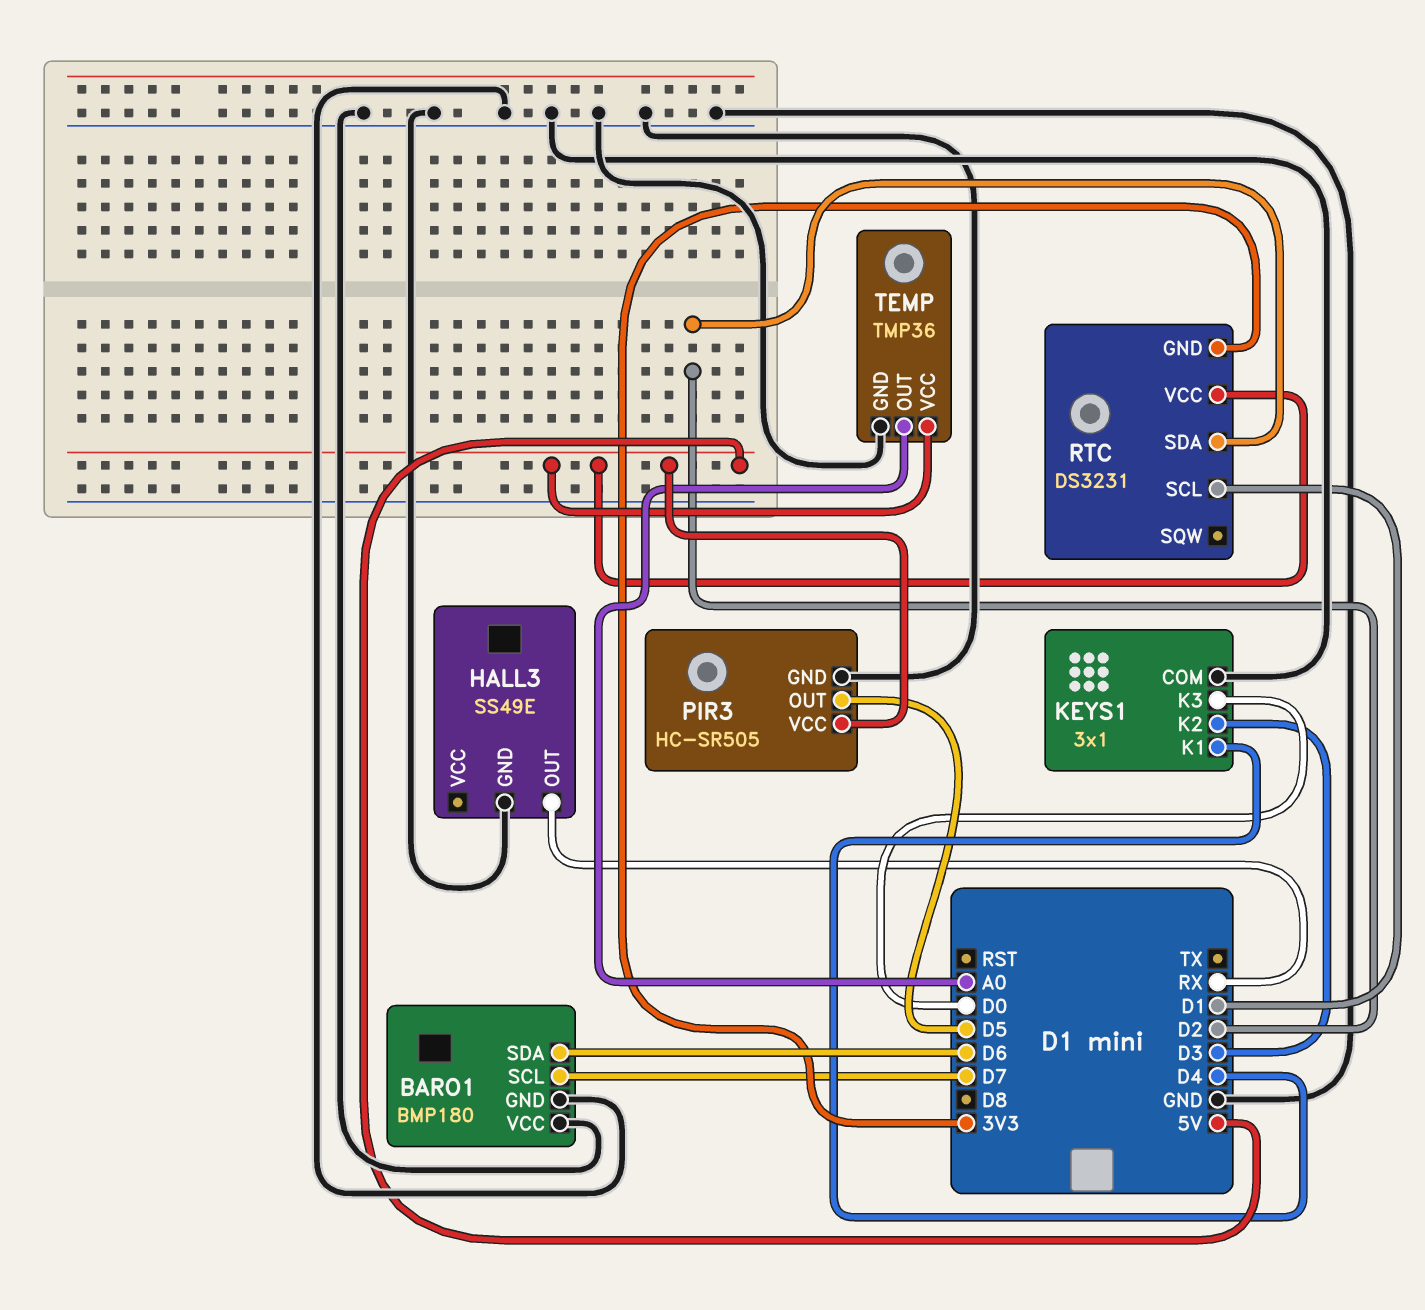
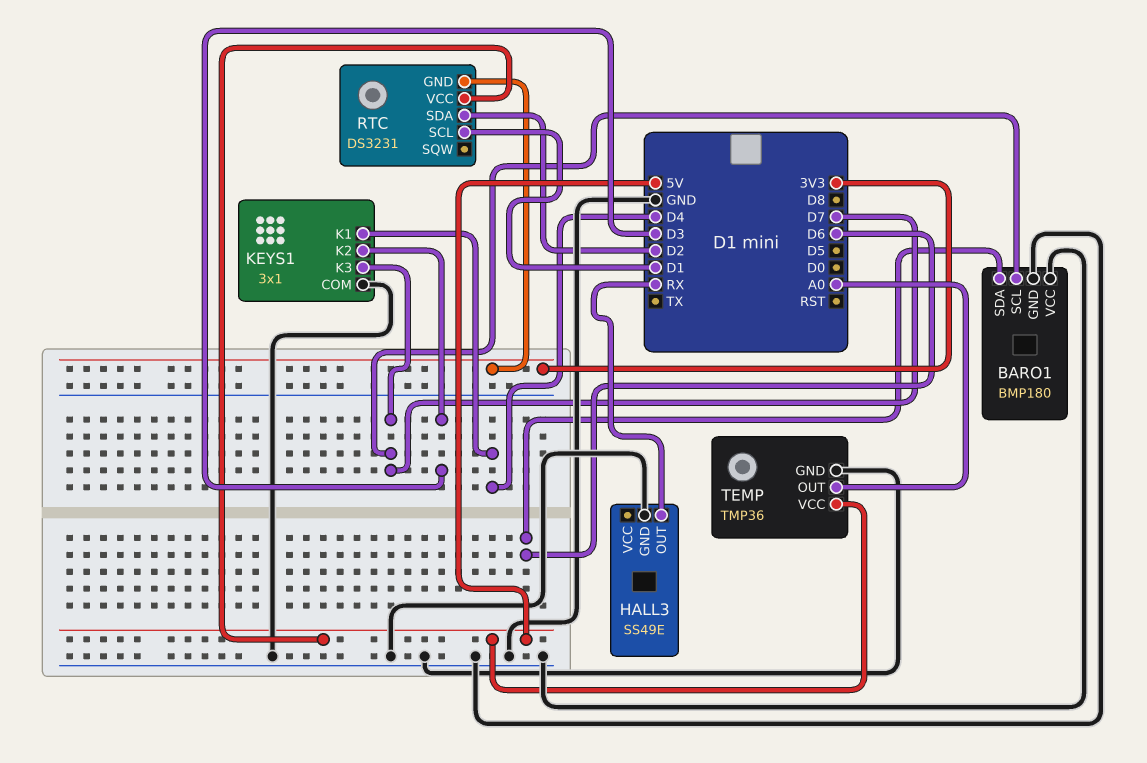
KEYS1 pin K3: D0 -> D7
PIR3: HC-SR505 -> none
PIR3 pin GND: GND -> none
PIR3 pin OUT: D5 -> none
PIR3 pin VCC: 5V -> none

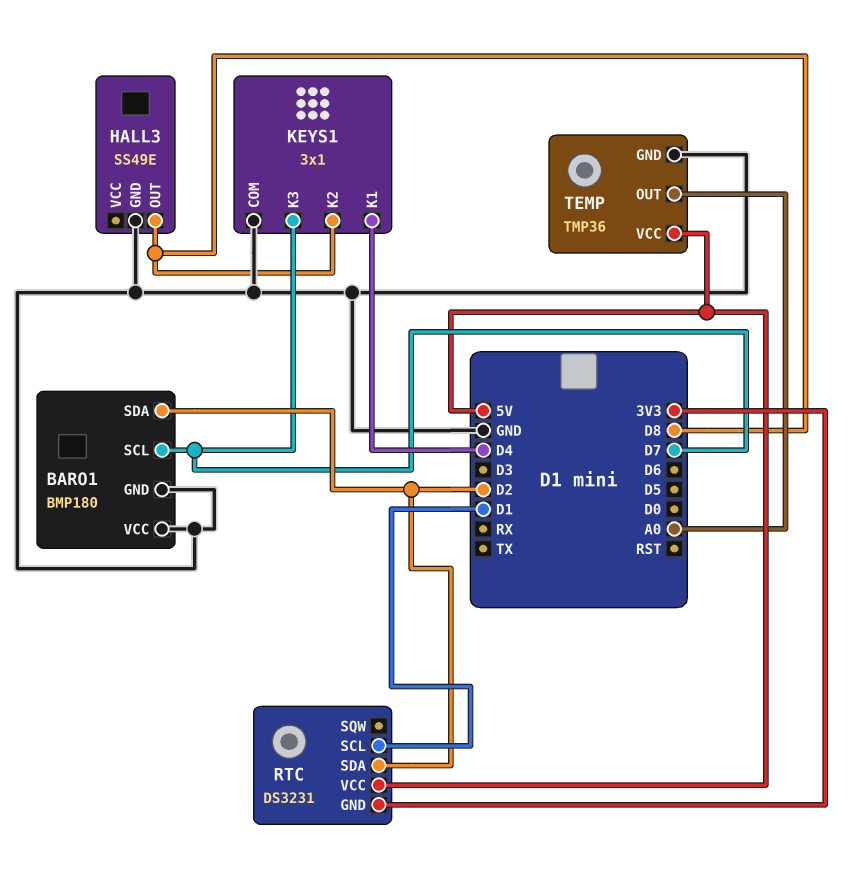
BARO1 pin SDA: D6 -> D2
HALL3 pin OUT: RX -> D8
KEYS1 pin K2: D3 -> D8

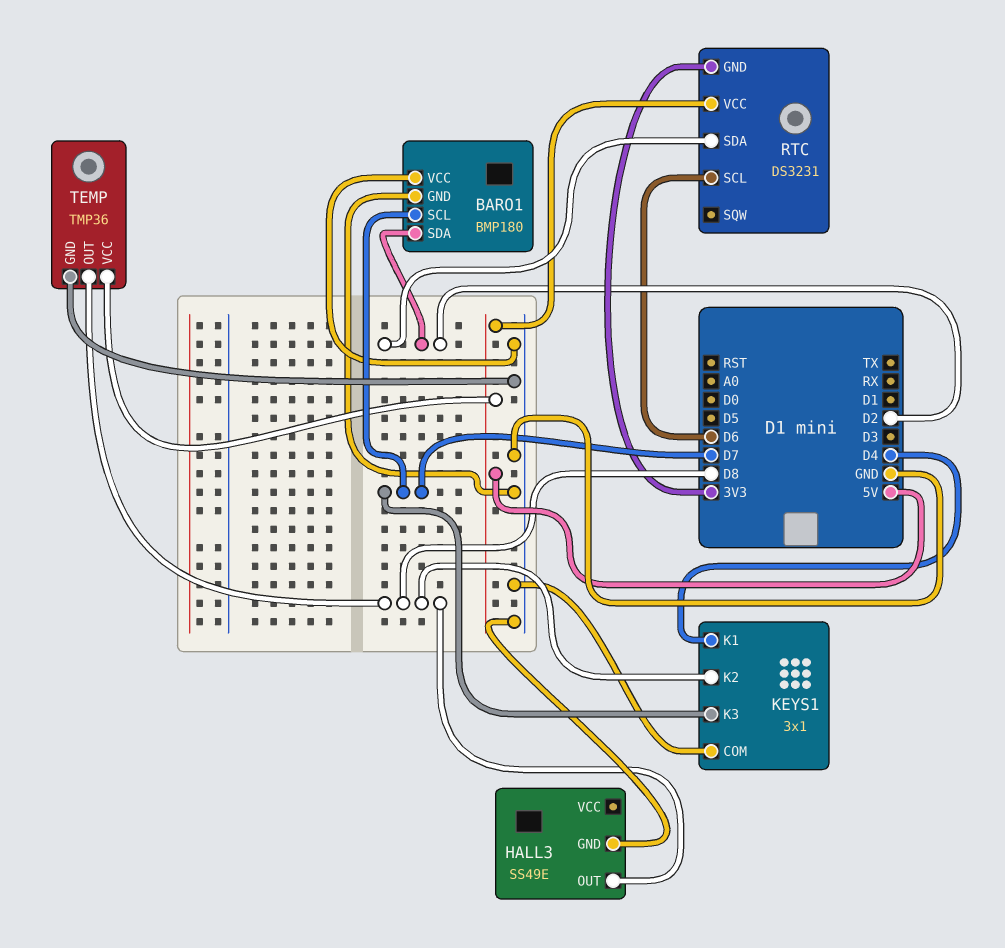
RTC pin SCL: D1 -> D6
TEMP pin OUT: A0 -> D8

